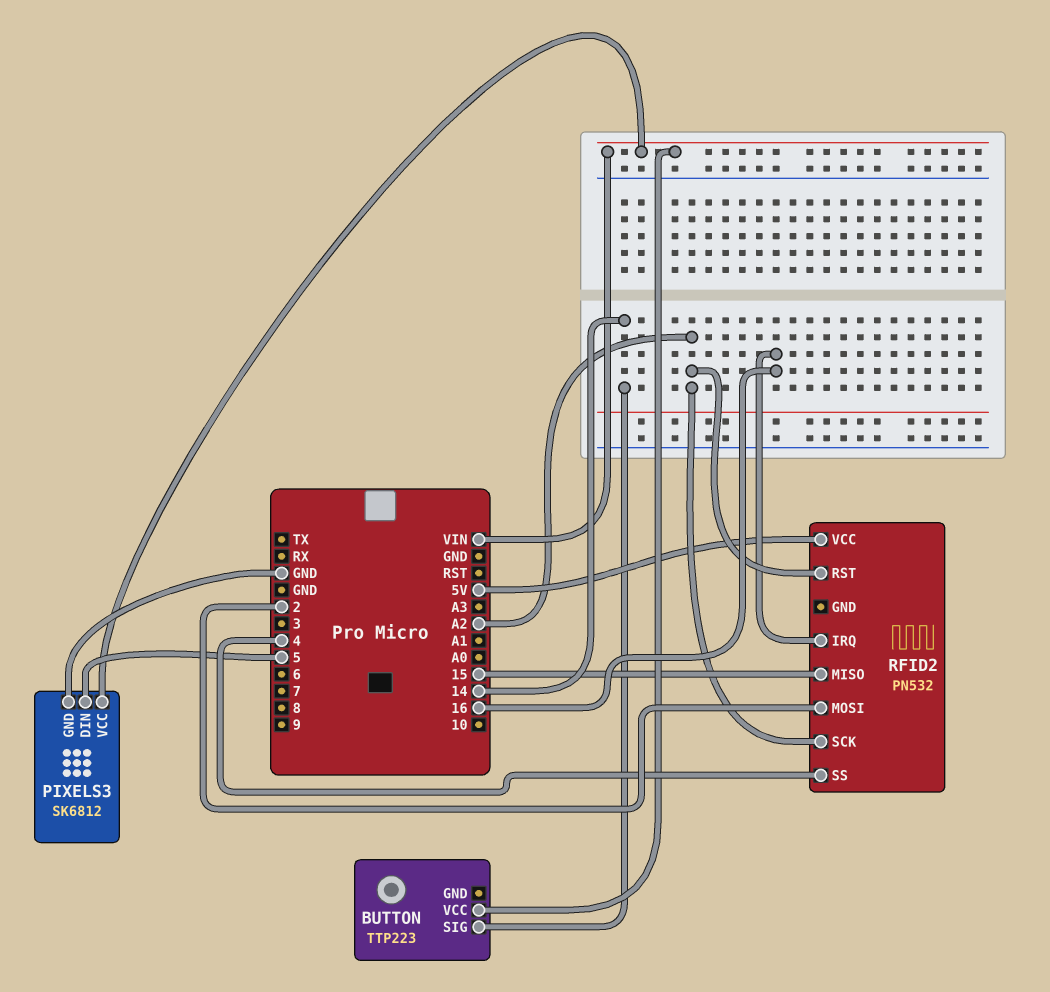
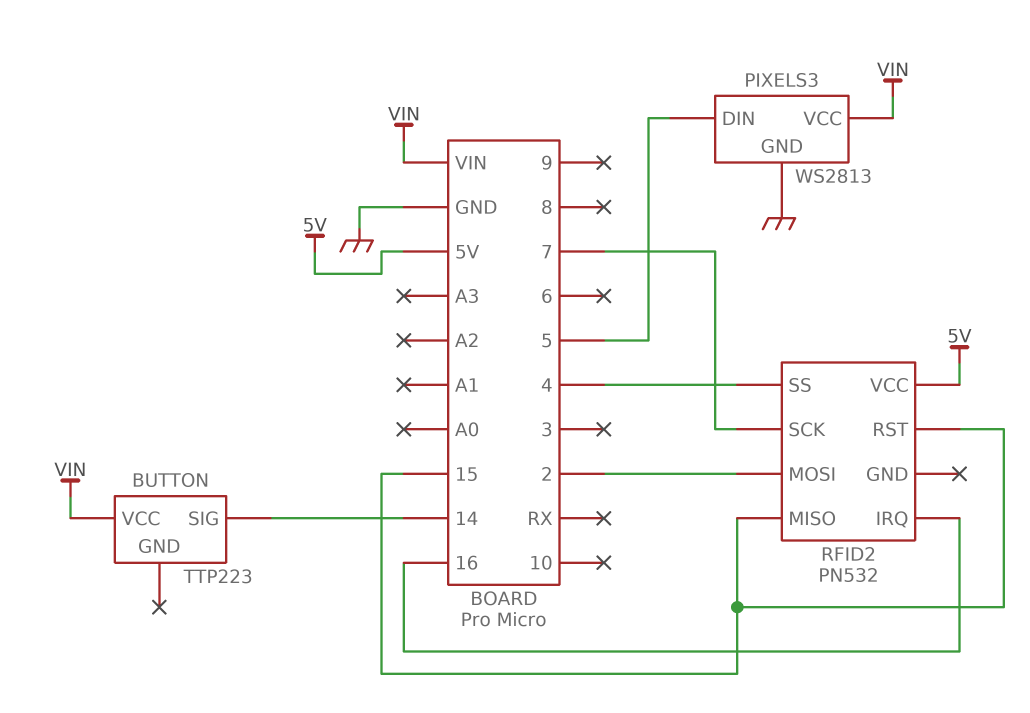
PIXELS3: SK6812 -> WS2813
RFID2 pin RST: A2 -> 15
RFID2 pin SCK: A2 -> 7

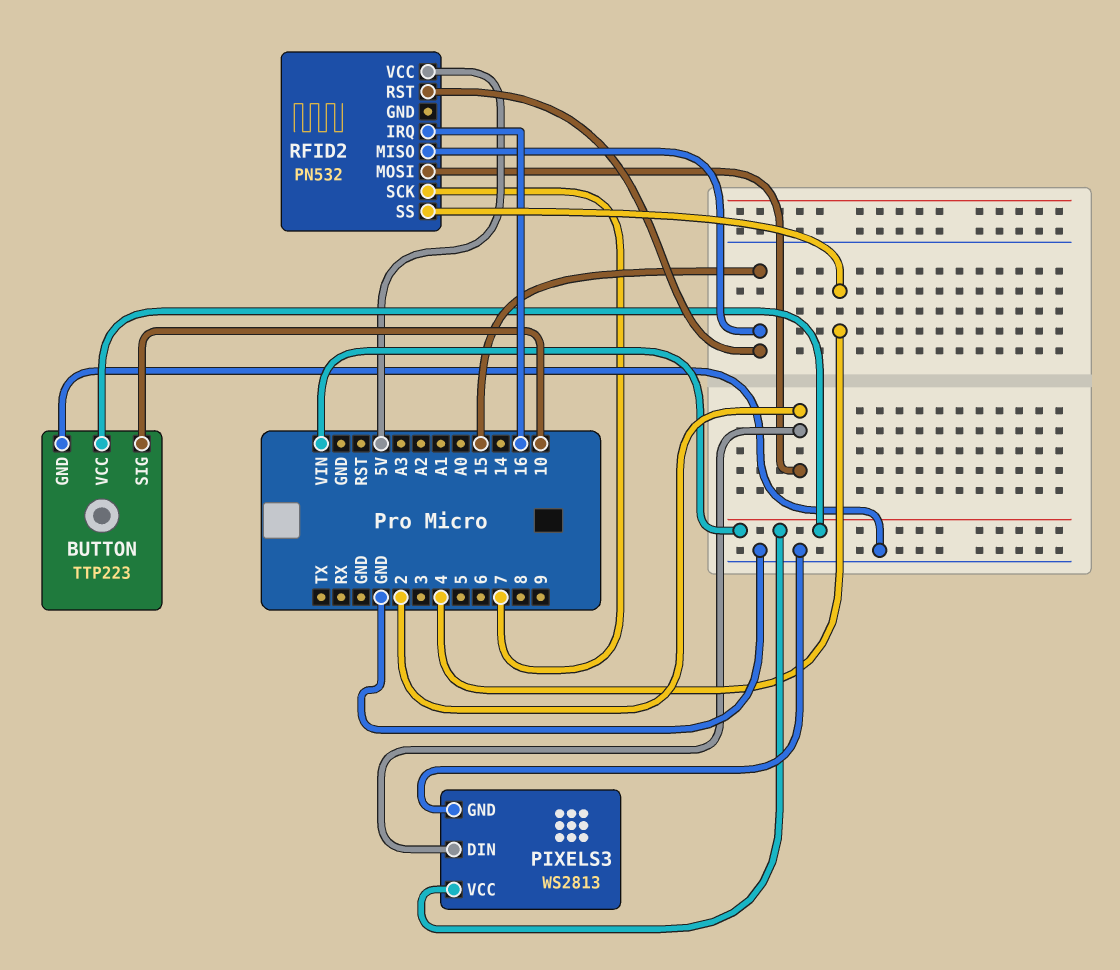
BUTTON pin GND: none -> GND
BUTTON pin SIG: 14 -> 10
PIXELS3 pin DIN: 5 -> 2

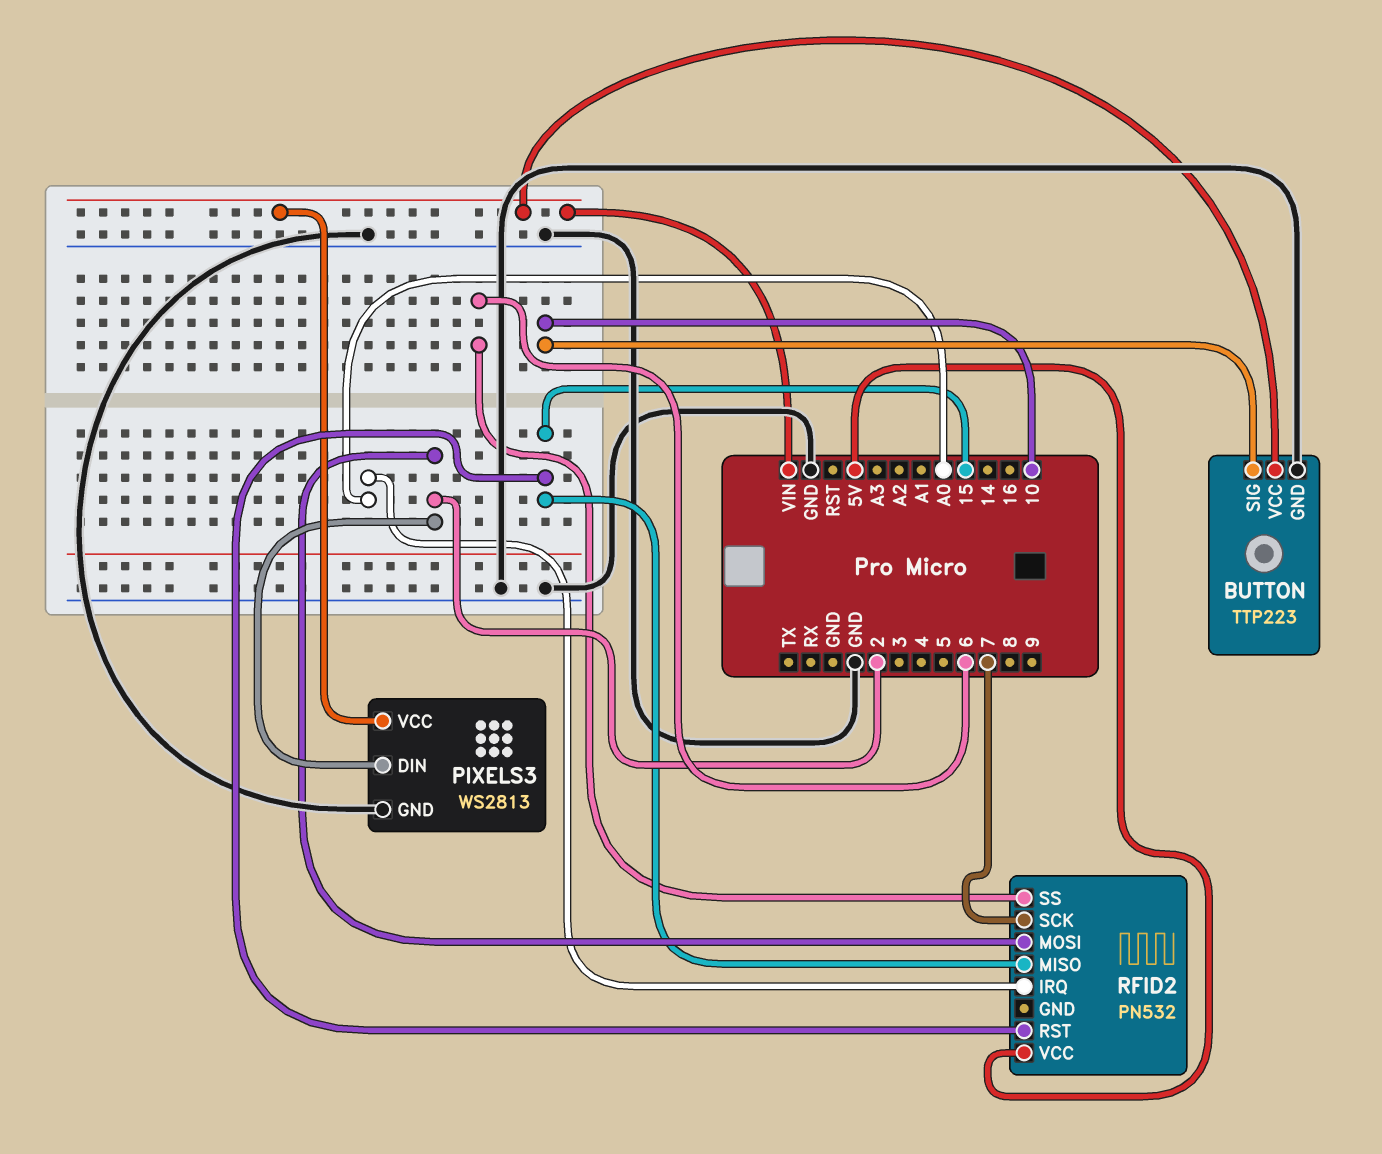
RFID2 pin IRQ: 16 -> A0
RFID2 pin SS: 4 -> 6

